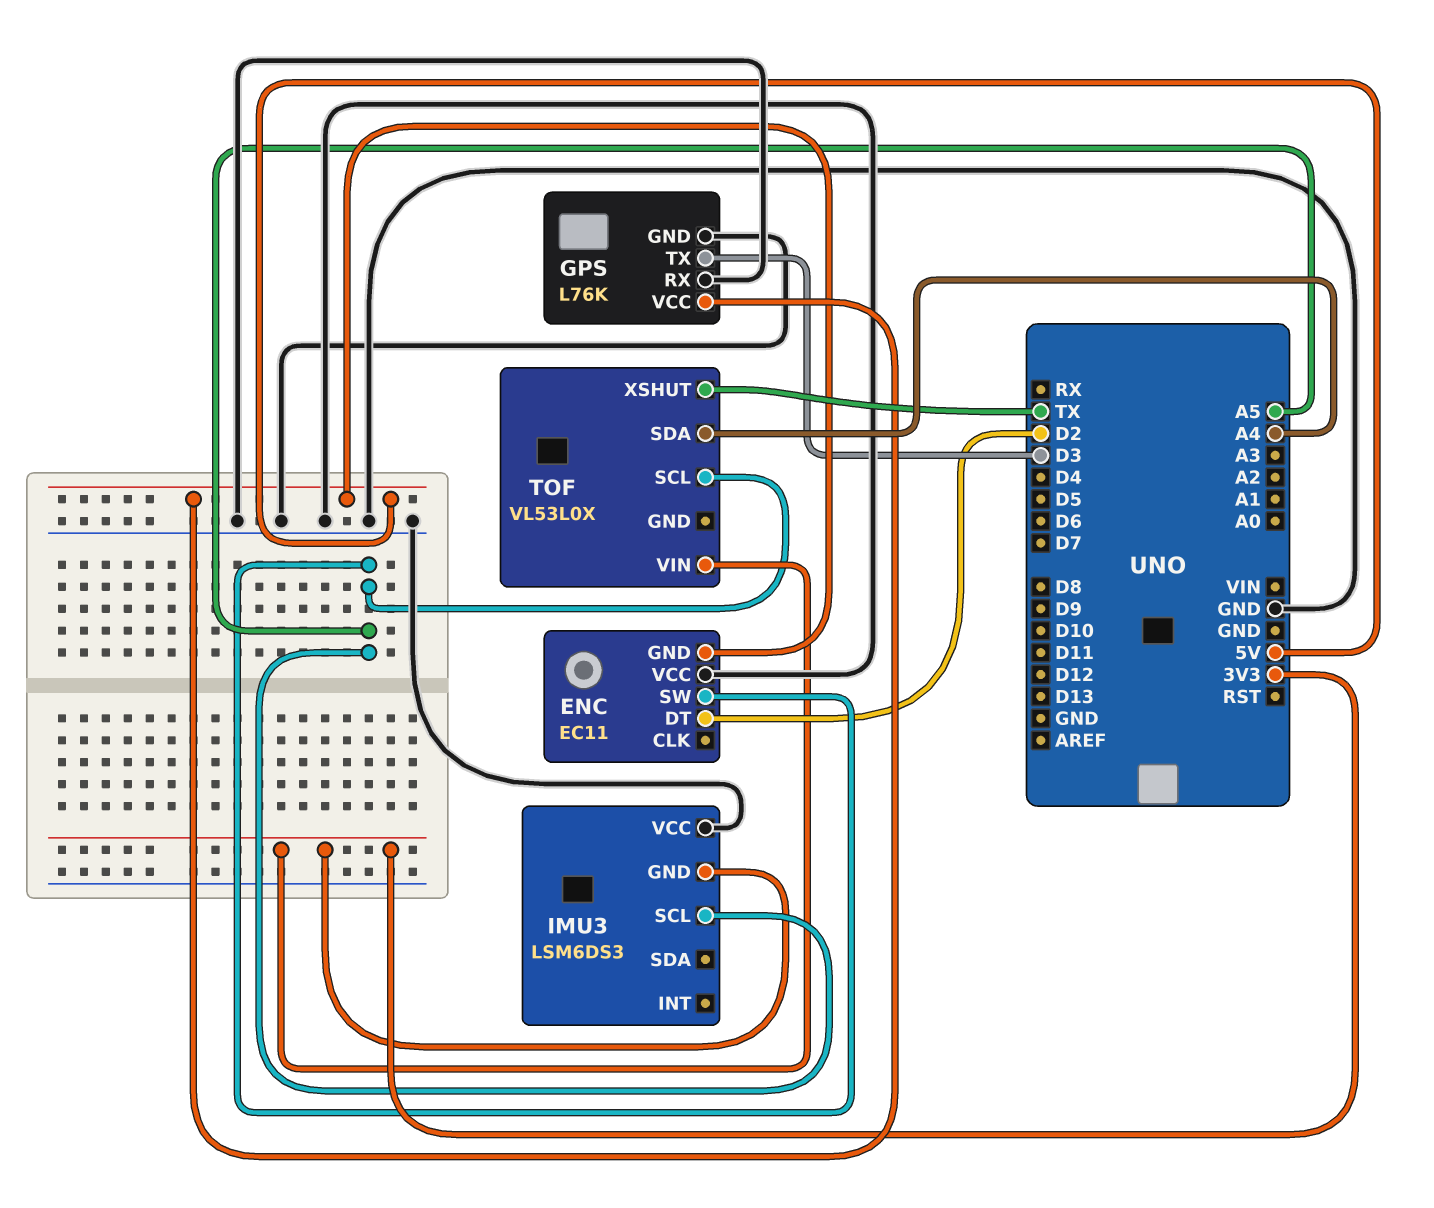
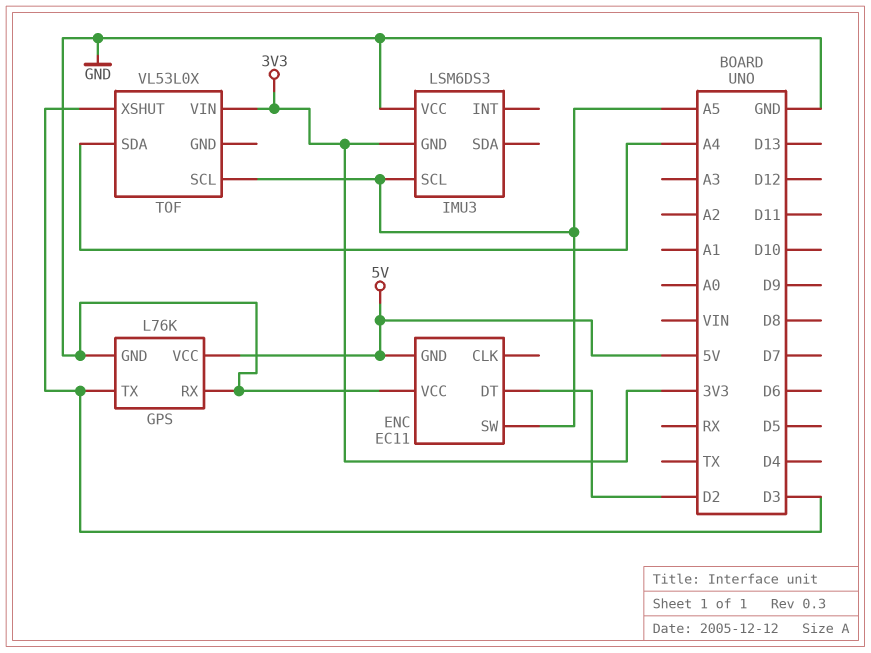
TOF pin XSHUT: TX -> D3

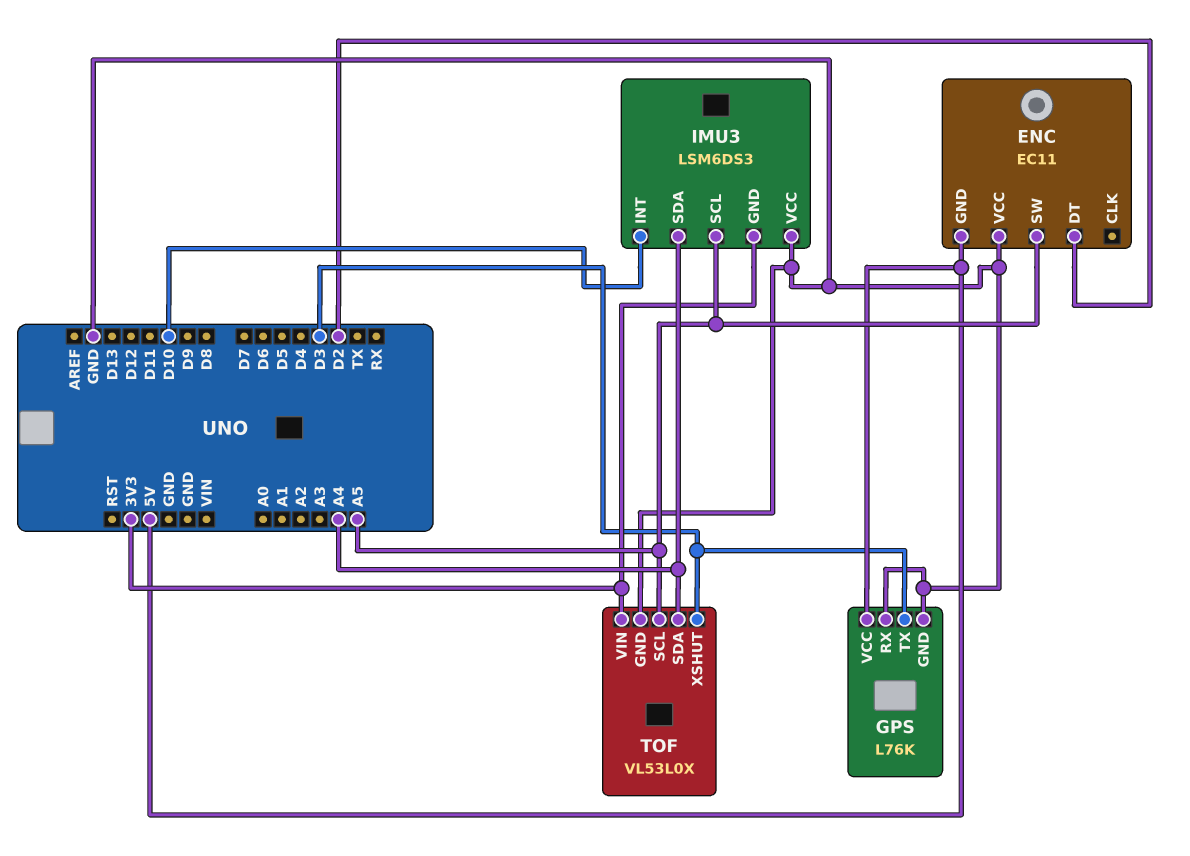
IMU3 pin INT: none -> D10
IMU3 pin SDA: none -> A4
TOF pin GND: none -> GND

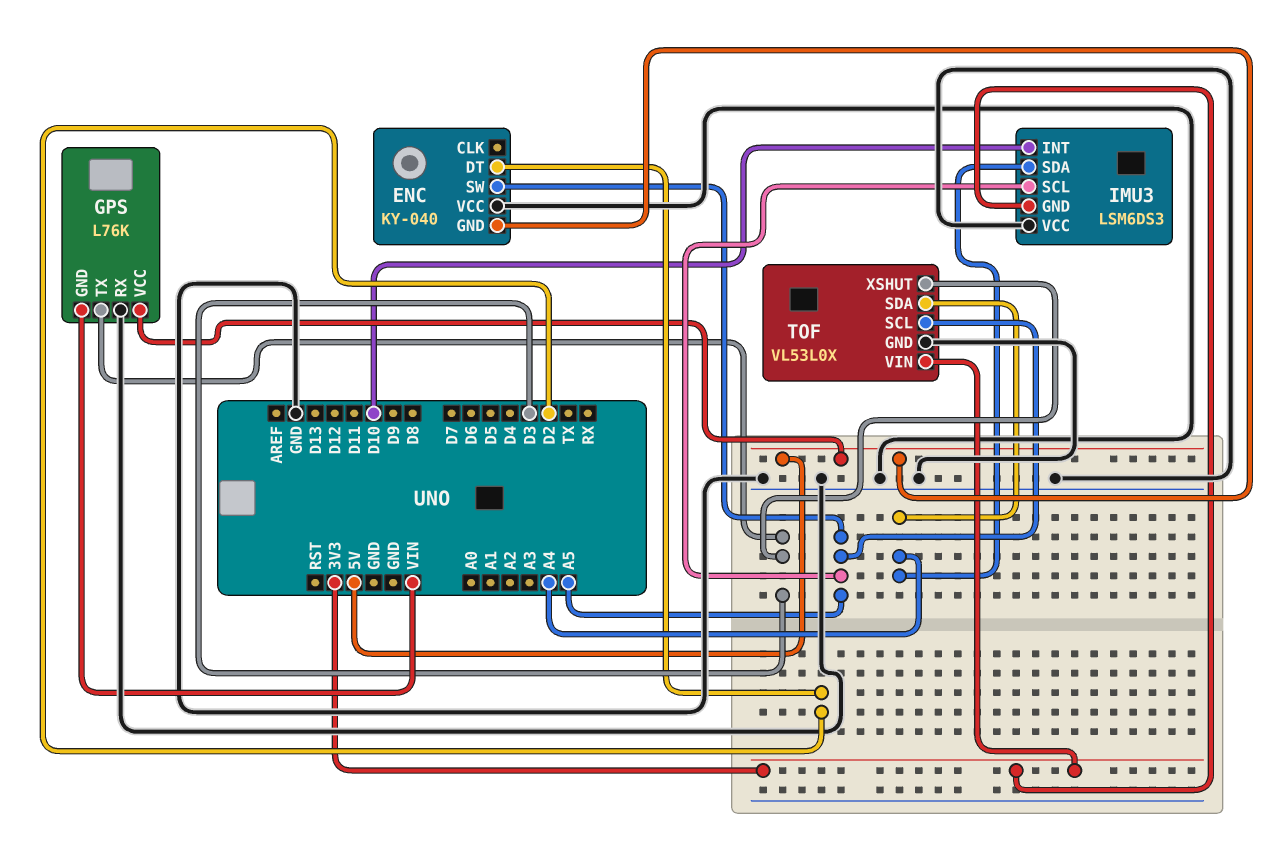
ENC: EC11 -> KY-040
GPS pin GND: GND -> VIN

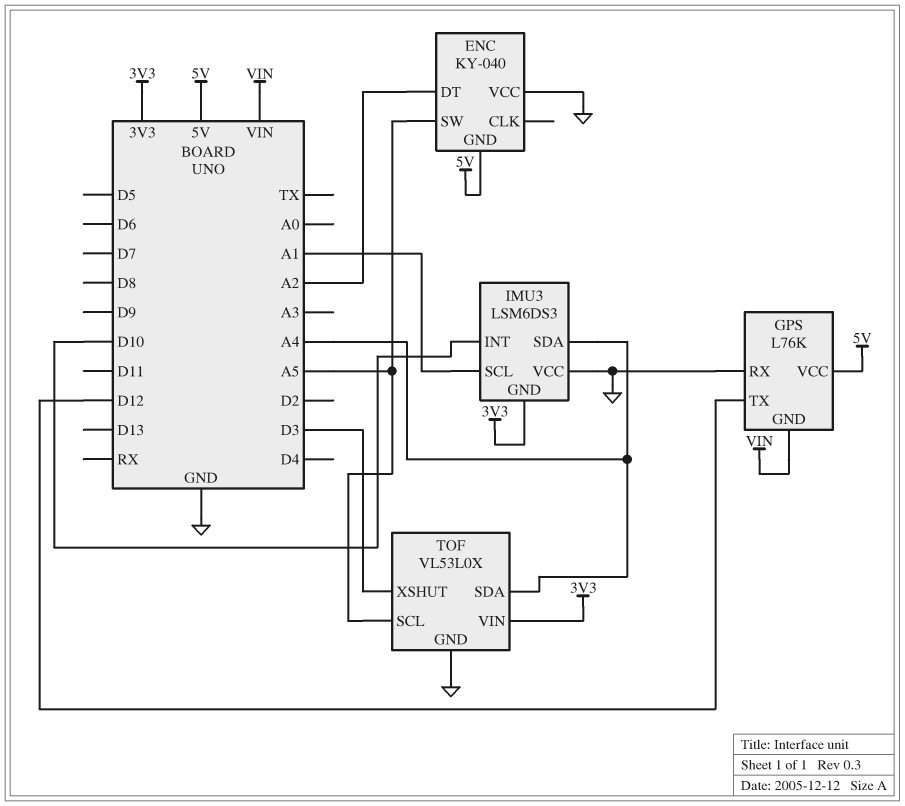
ENC pin DT: D2 -> A2
GPS pin TX: D3 -> D12
IMU3 pin SCL: A5 -> A1

